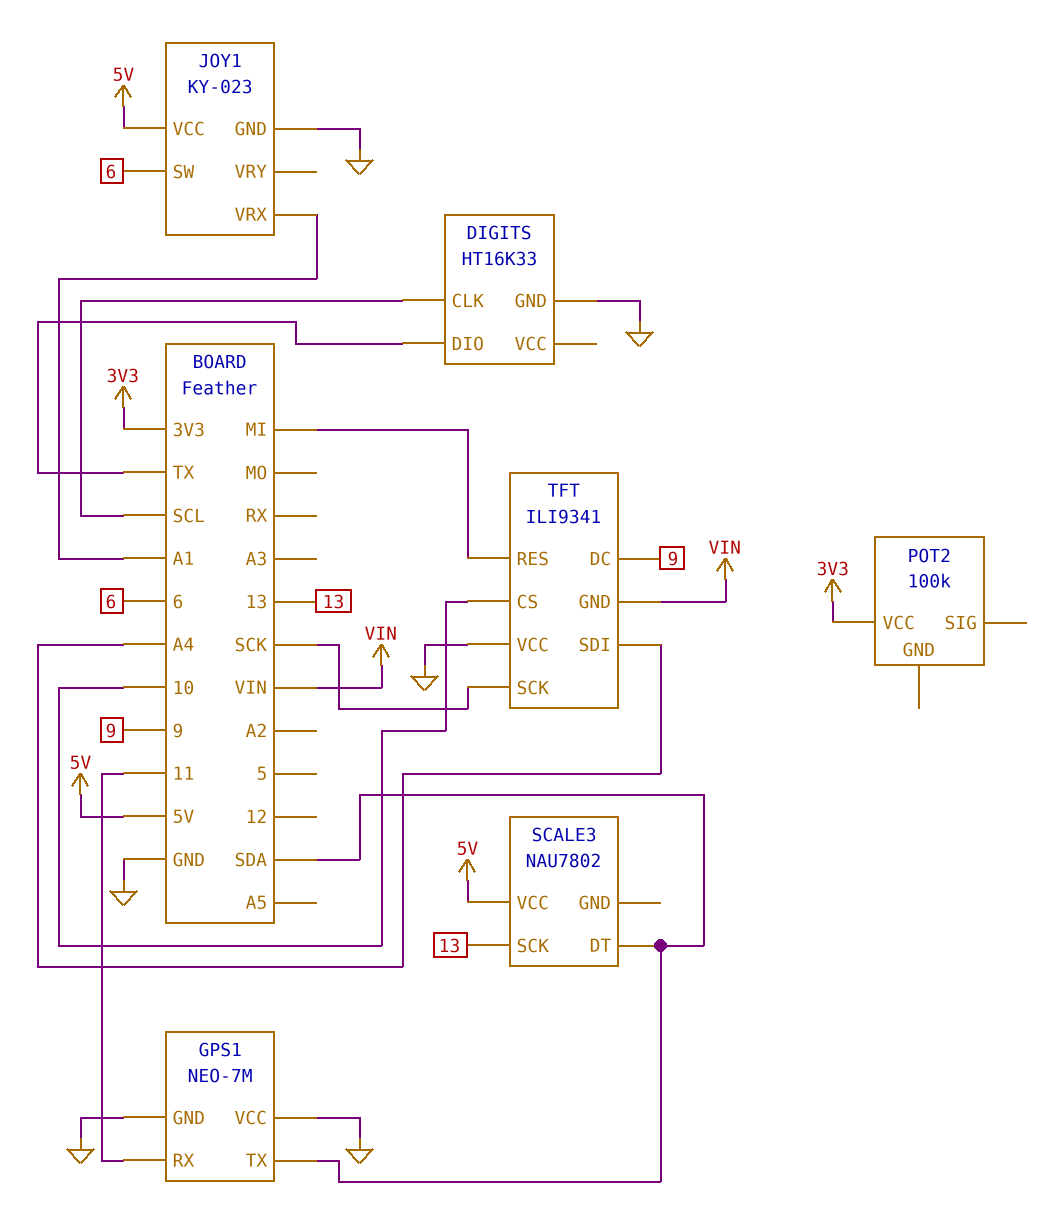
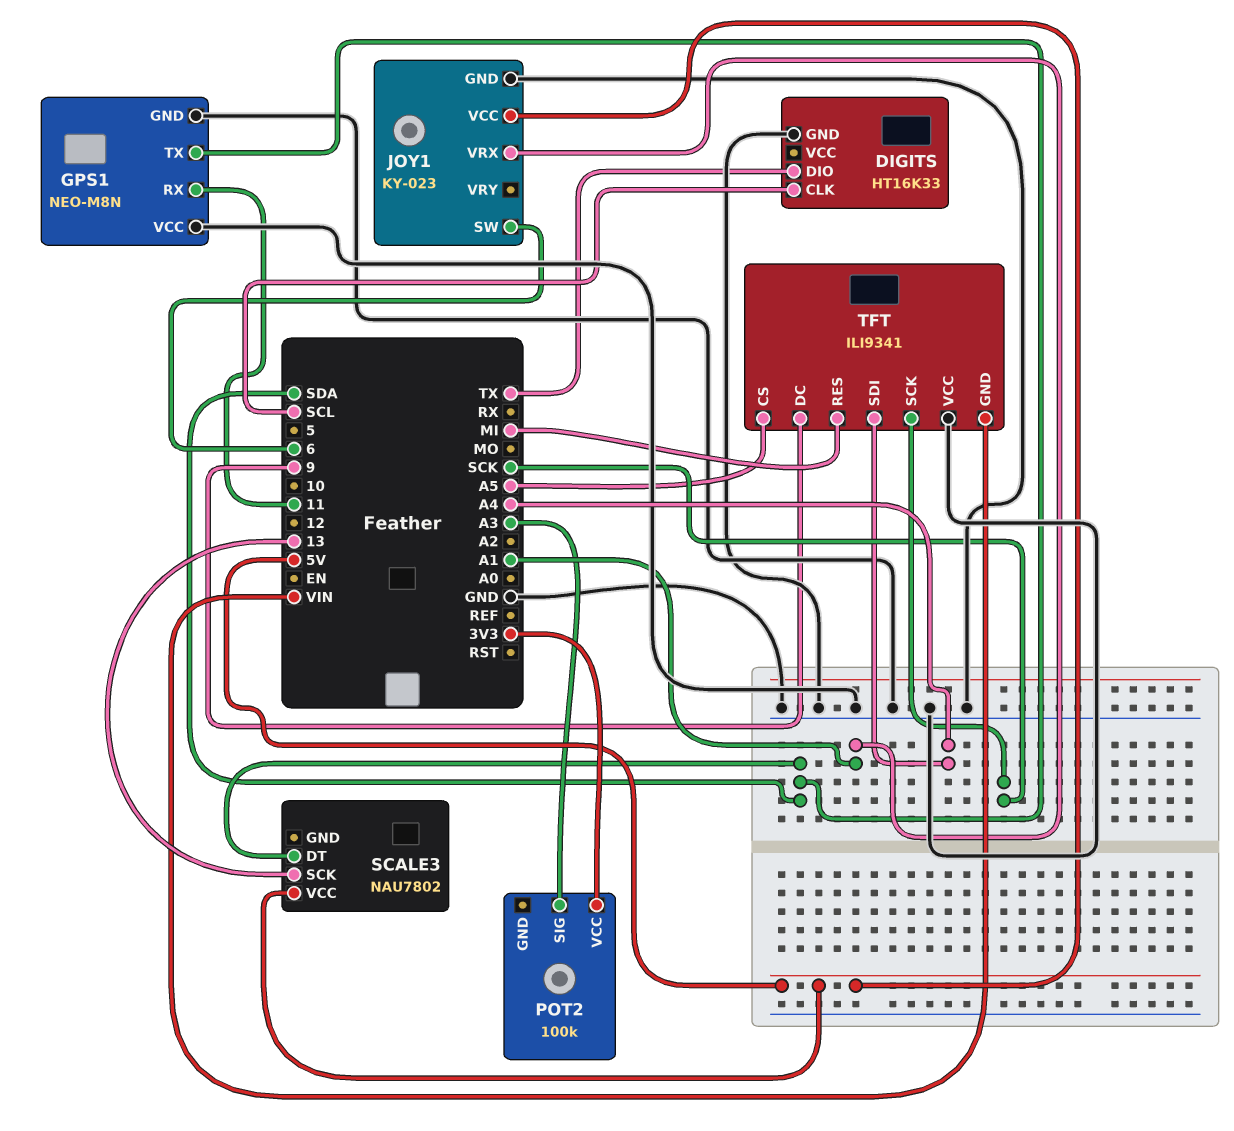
GPS1: NEO-7M -> NEO-M8N
POT2 pin SIG: none -> A3
TFT pin CS: 10 -> A5

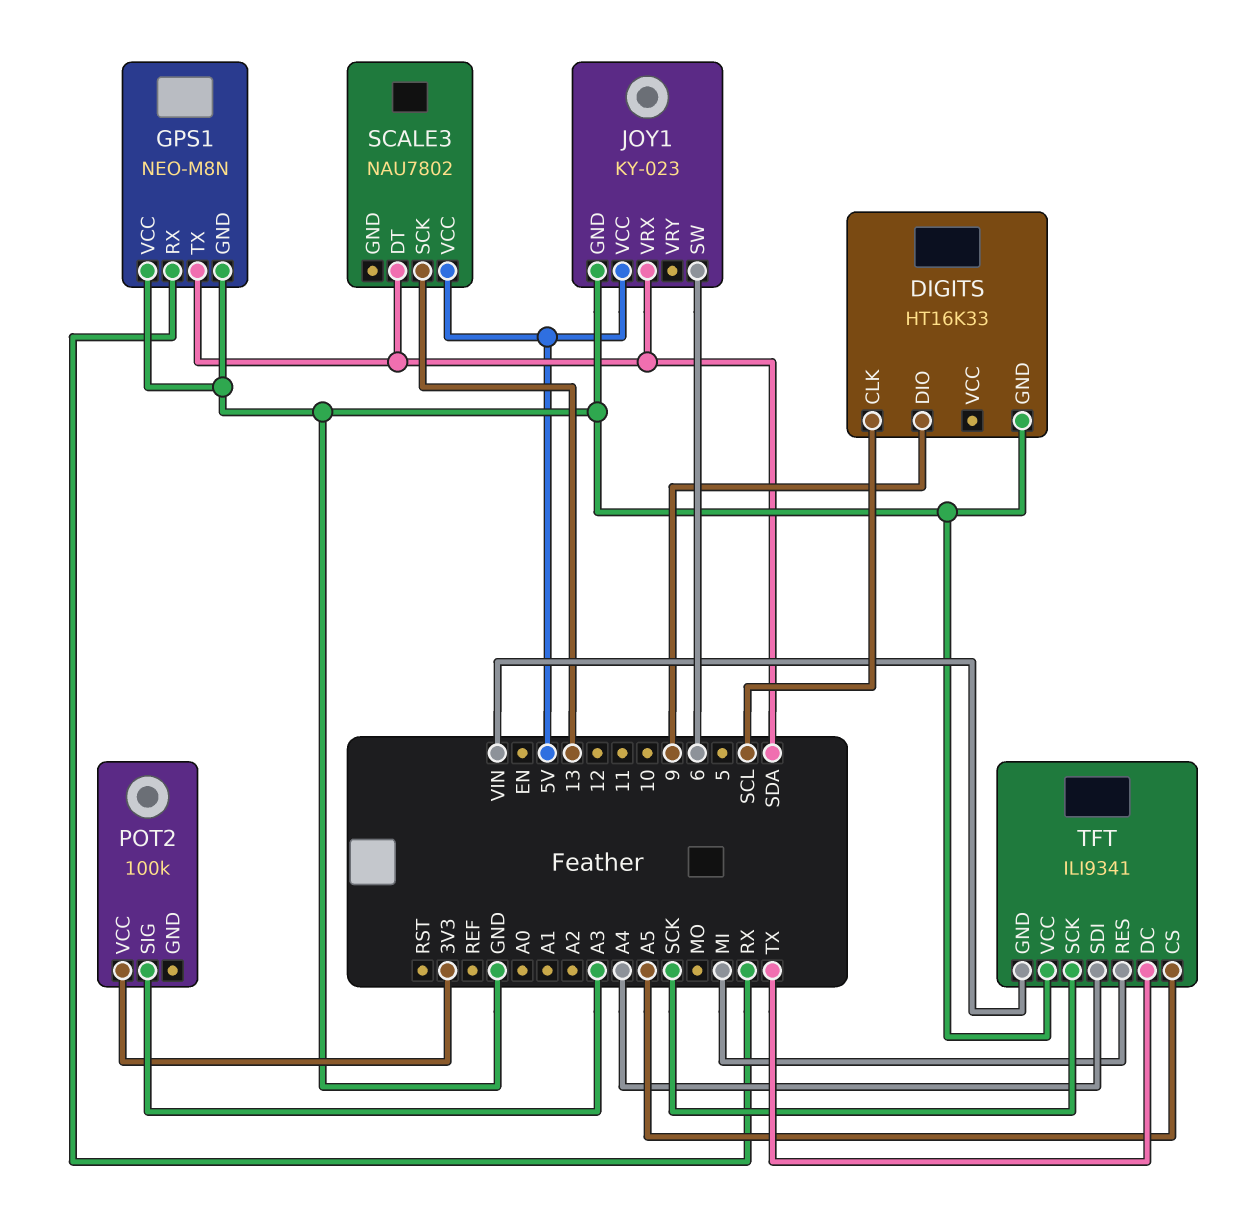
DIGITS pin DIO: TX -> 9
GPS1 pin RX: 11 -> RX
JOY1 pin VRX: A1 -> SDA
TFT pin DC: 9 -> TX

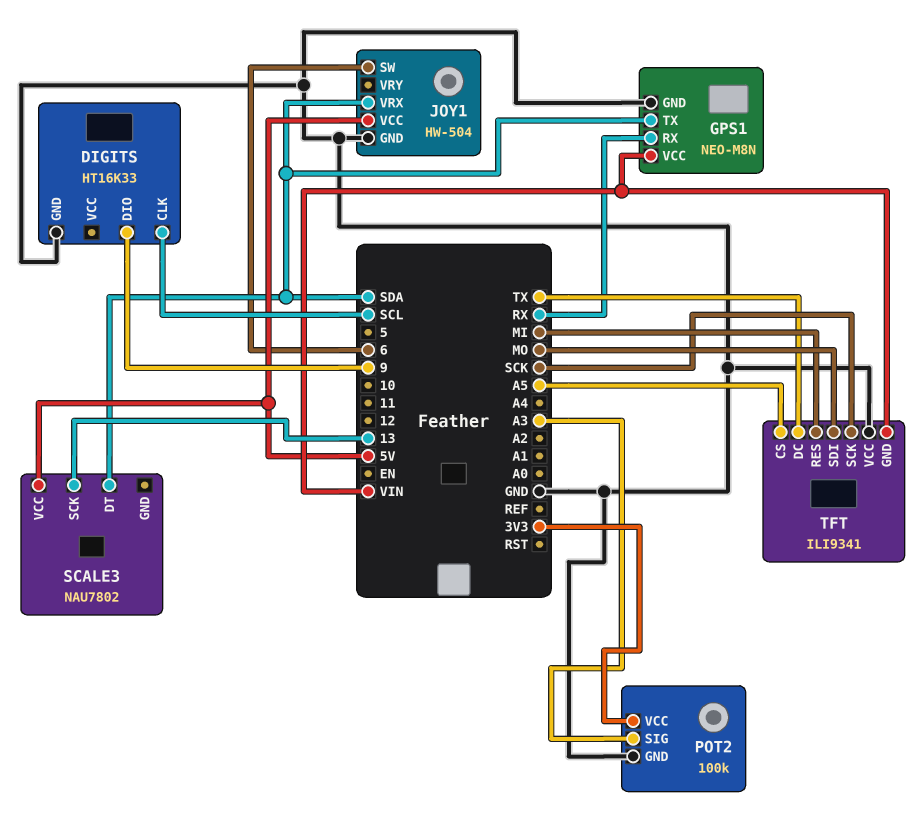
GPS1 pin VCC: GND -> VIN
JOY1: KY-023 -> HW-504
POT2 pin GND: none -> GND
TFT pin SDI: A4 -> MO

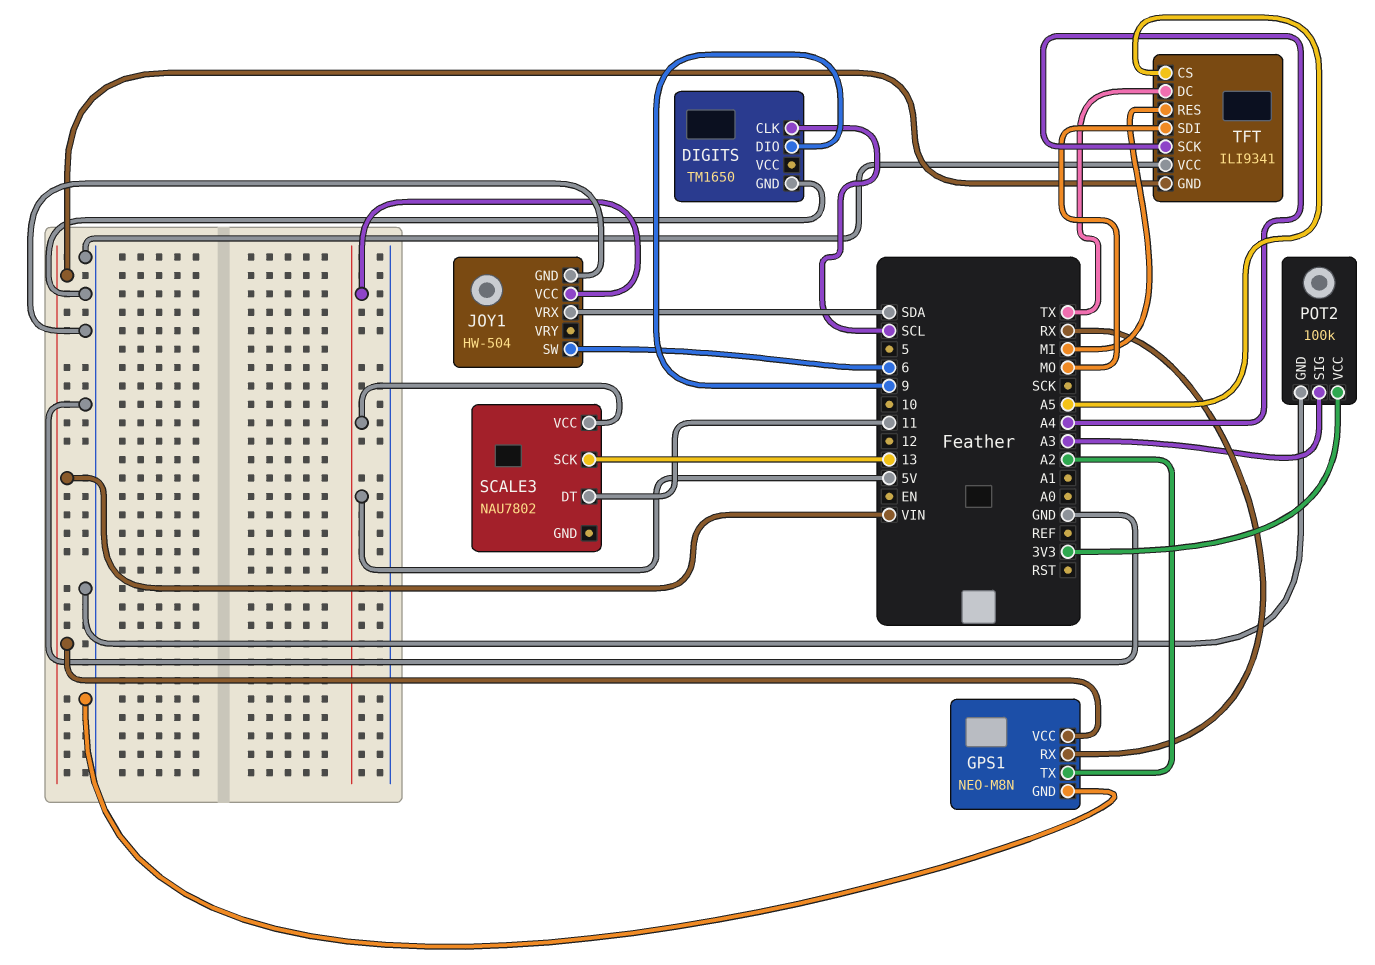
DIGITS: HT16K33 -> TM1650
GPS1 pin TX: SDA -> A2
SCALE3 pin DT: SDA -> 11
TFT pin SCK: SCK -> A4

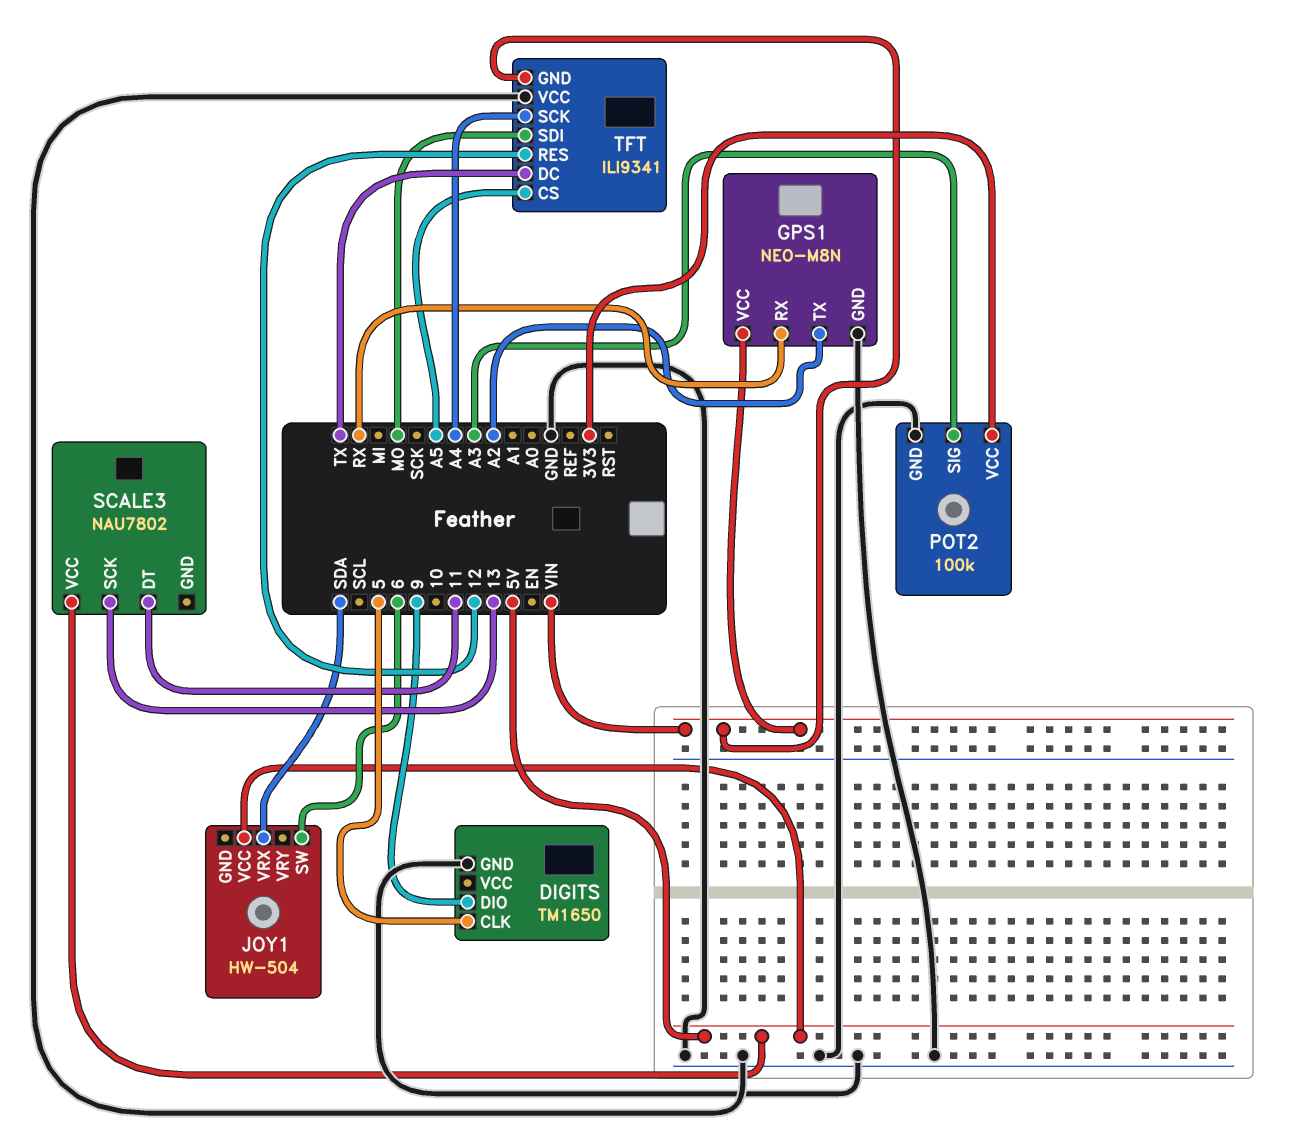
DIGITS pin CLK: SCL -> 5
JOY1 pin GND: GND -> none
TFT pin RES: MI -> 12

